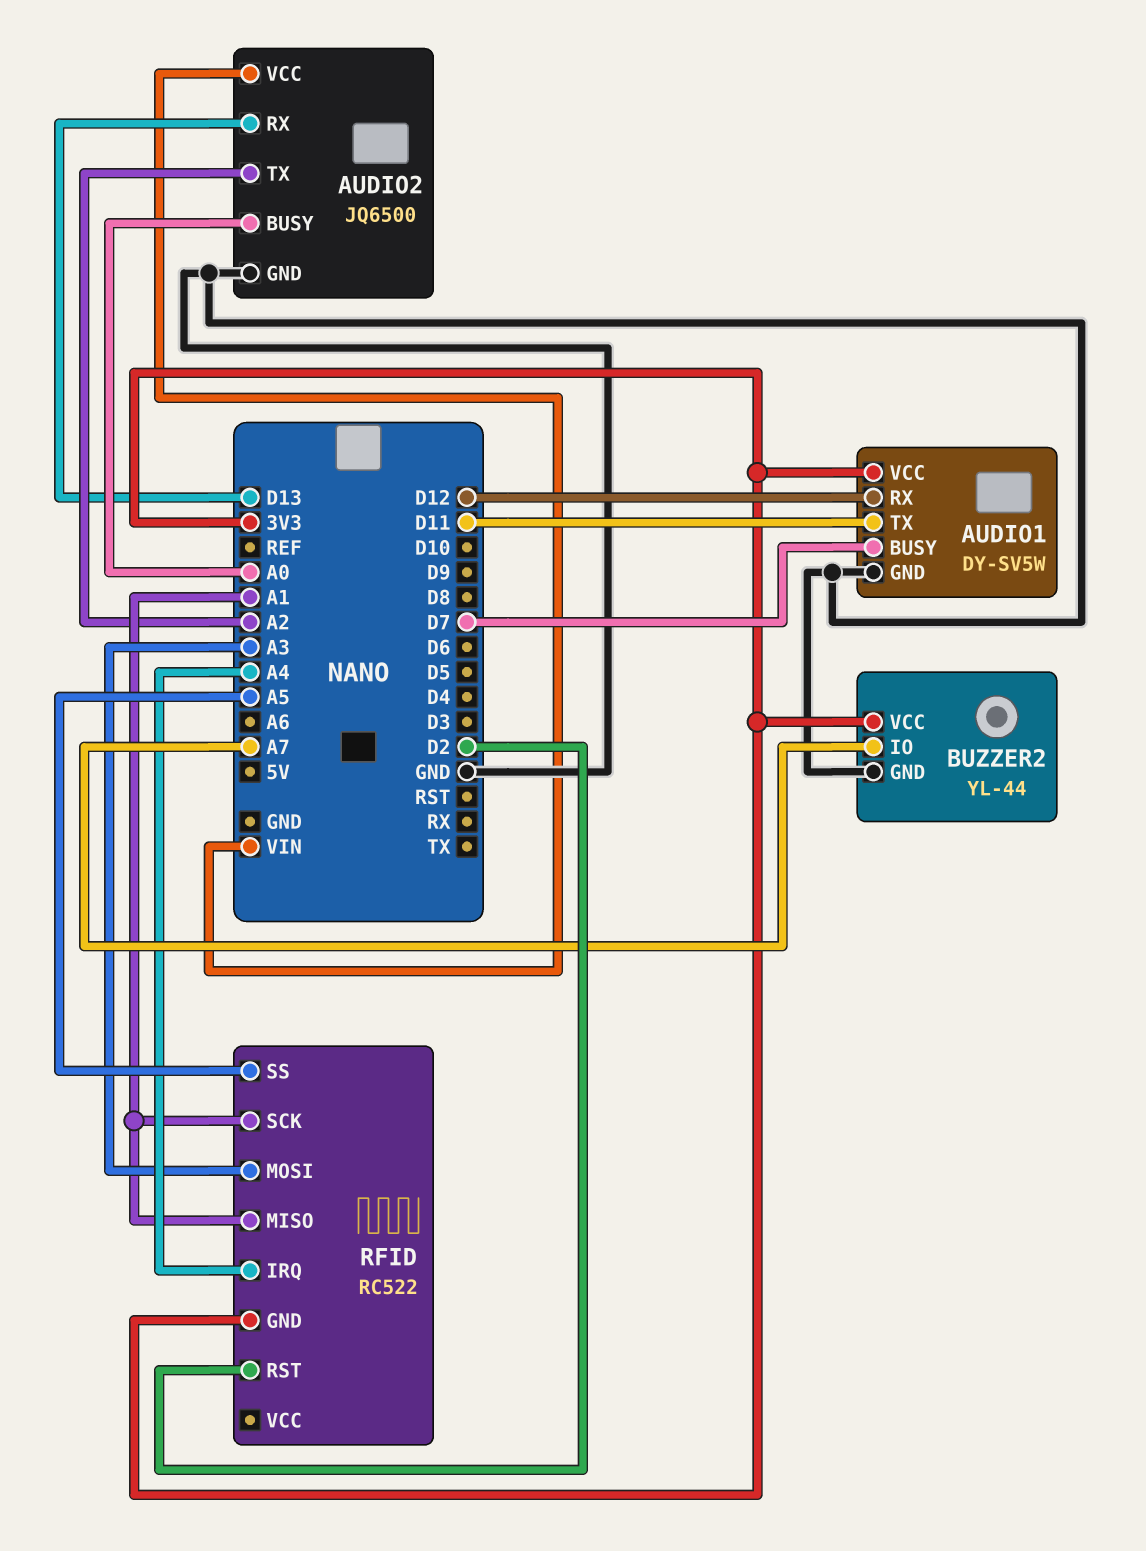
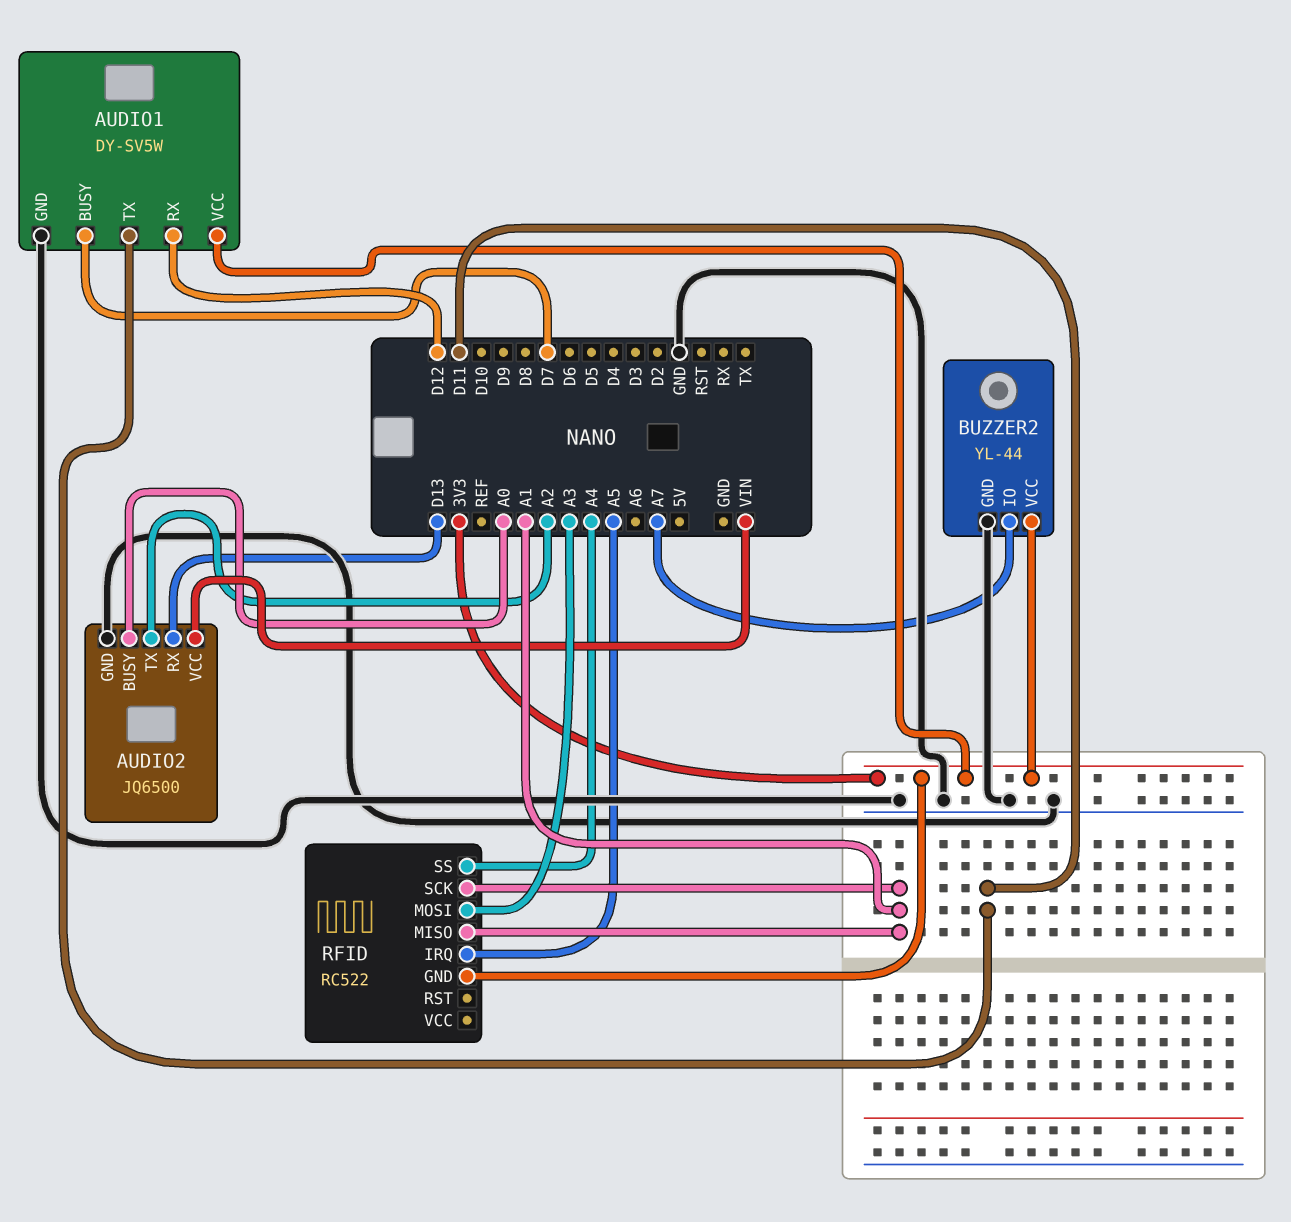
RFID pin IRQ: A4 -> A5
RFID pin RST: D2 -> none
RFID pin SS: A5 -> A4

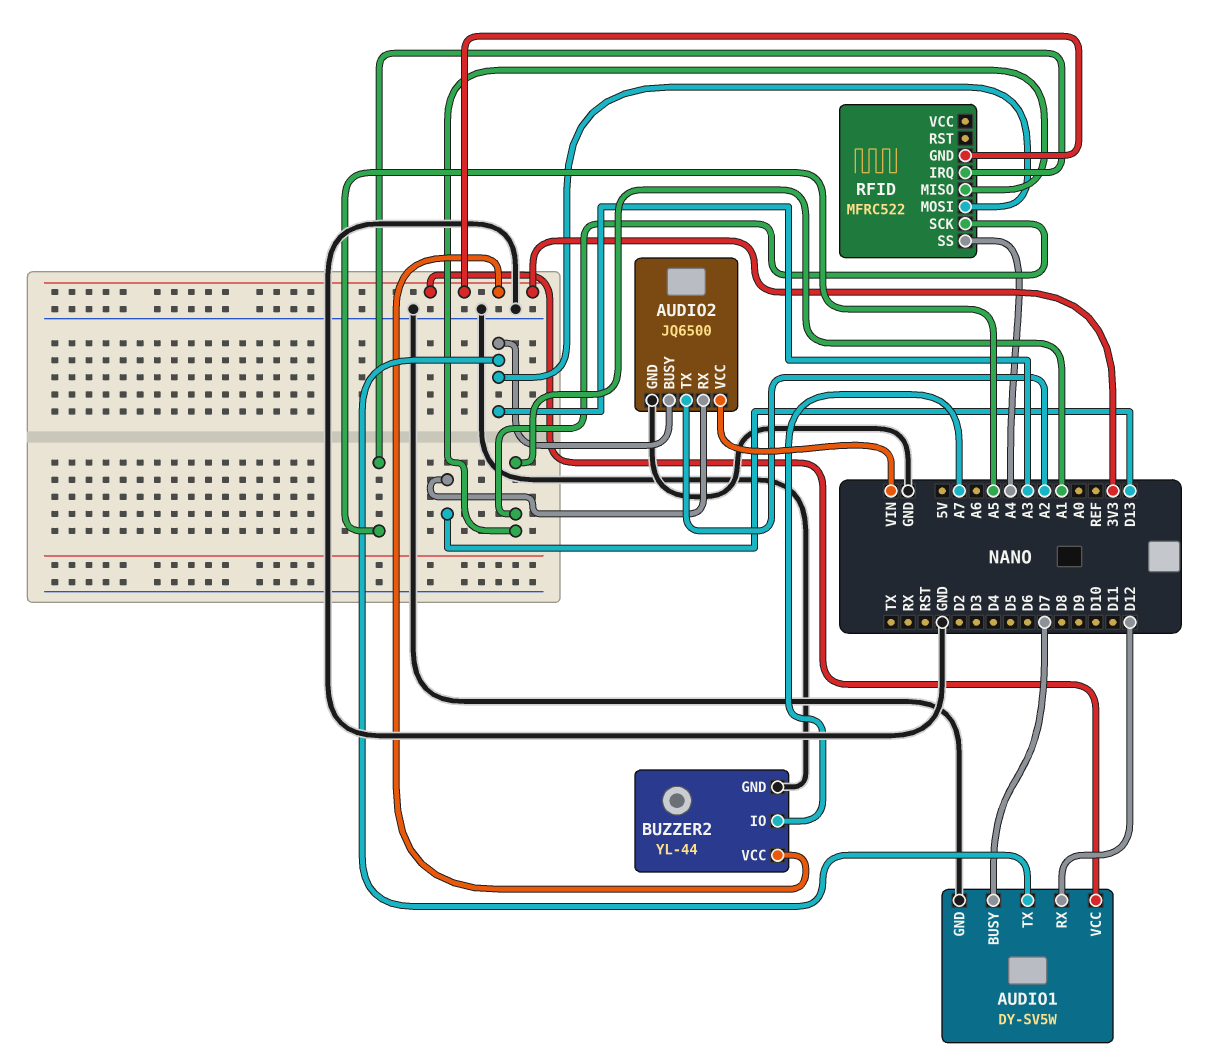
AUDIO1 pin TX: D11 -> A3
AUDIO2 pin BUSY: A0 -> A3
RFID: RC522 -> MFRC522

